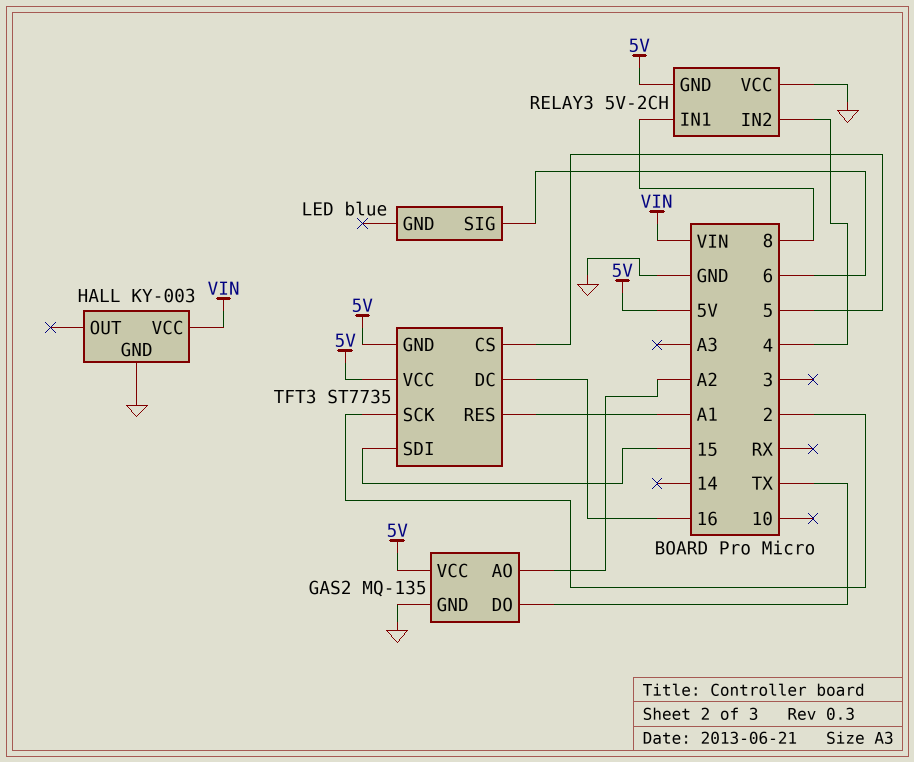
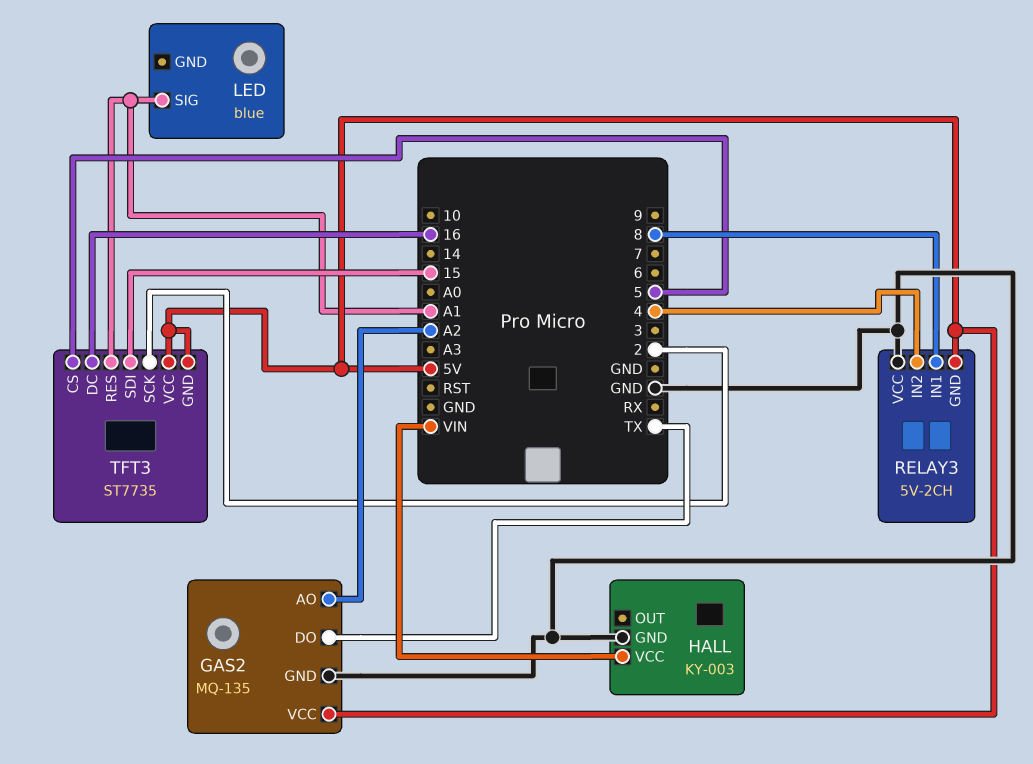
LED pin SIG: 6 -> A1

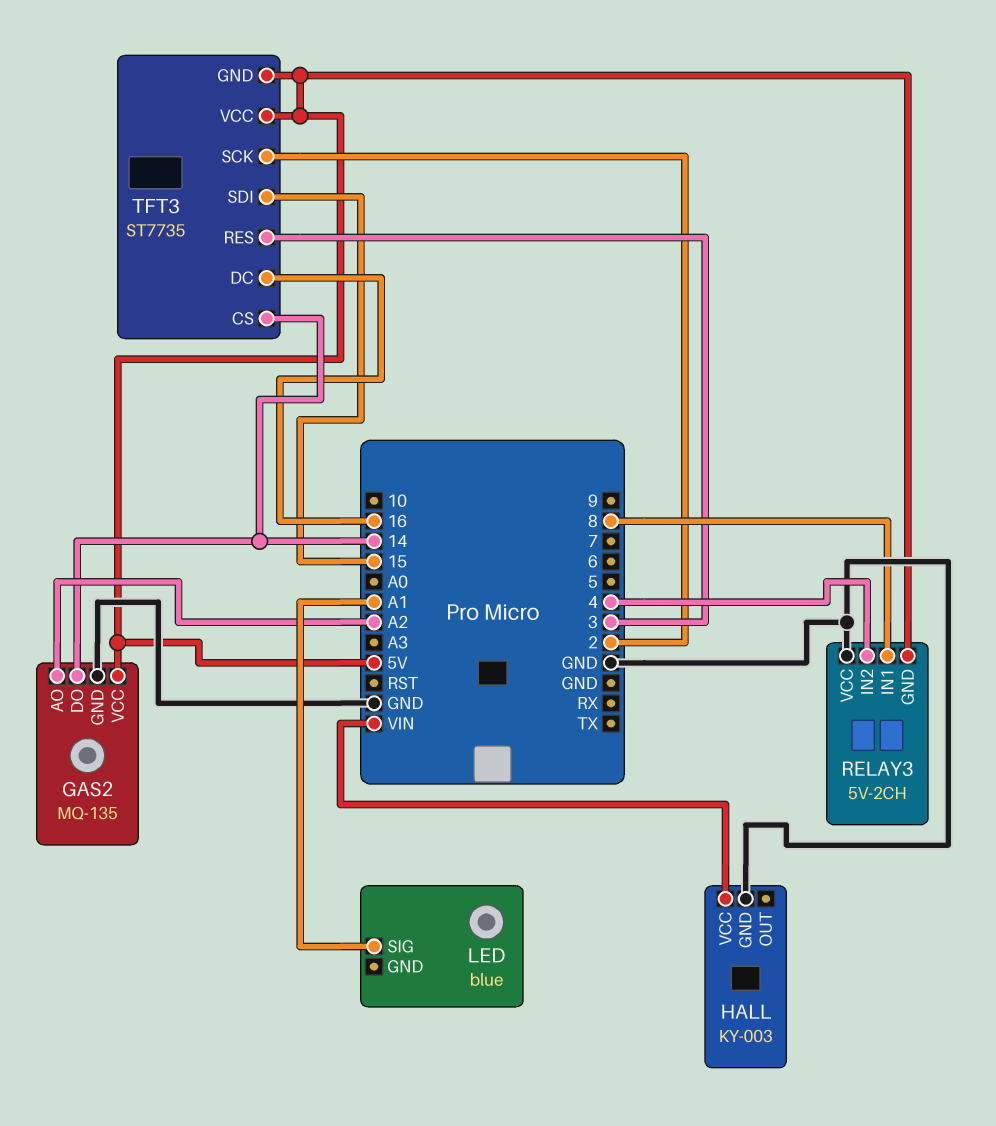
GAS2 pin DO: TX -> 14
TFT3 pin CS: 5 -> 14
TFT3 pin RES: A1 -> 3

